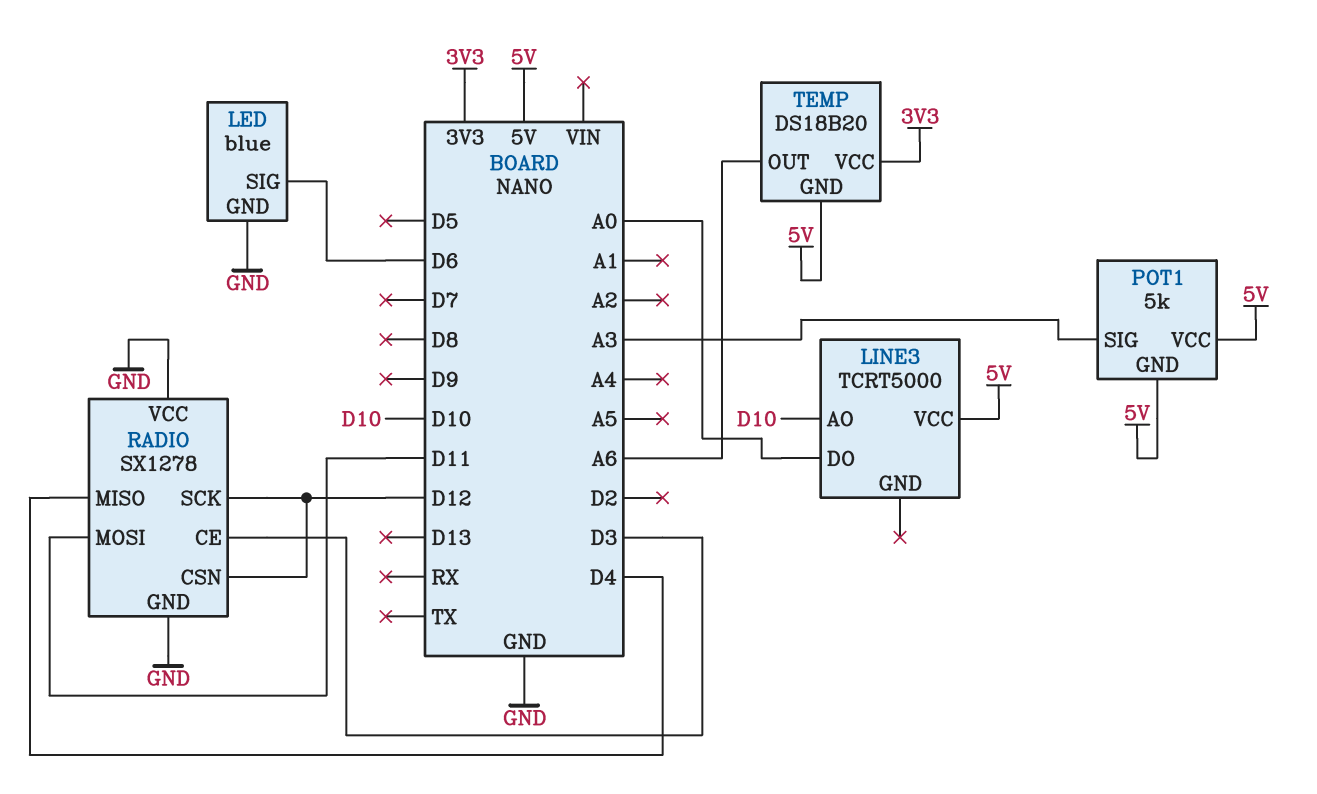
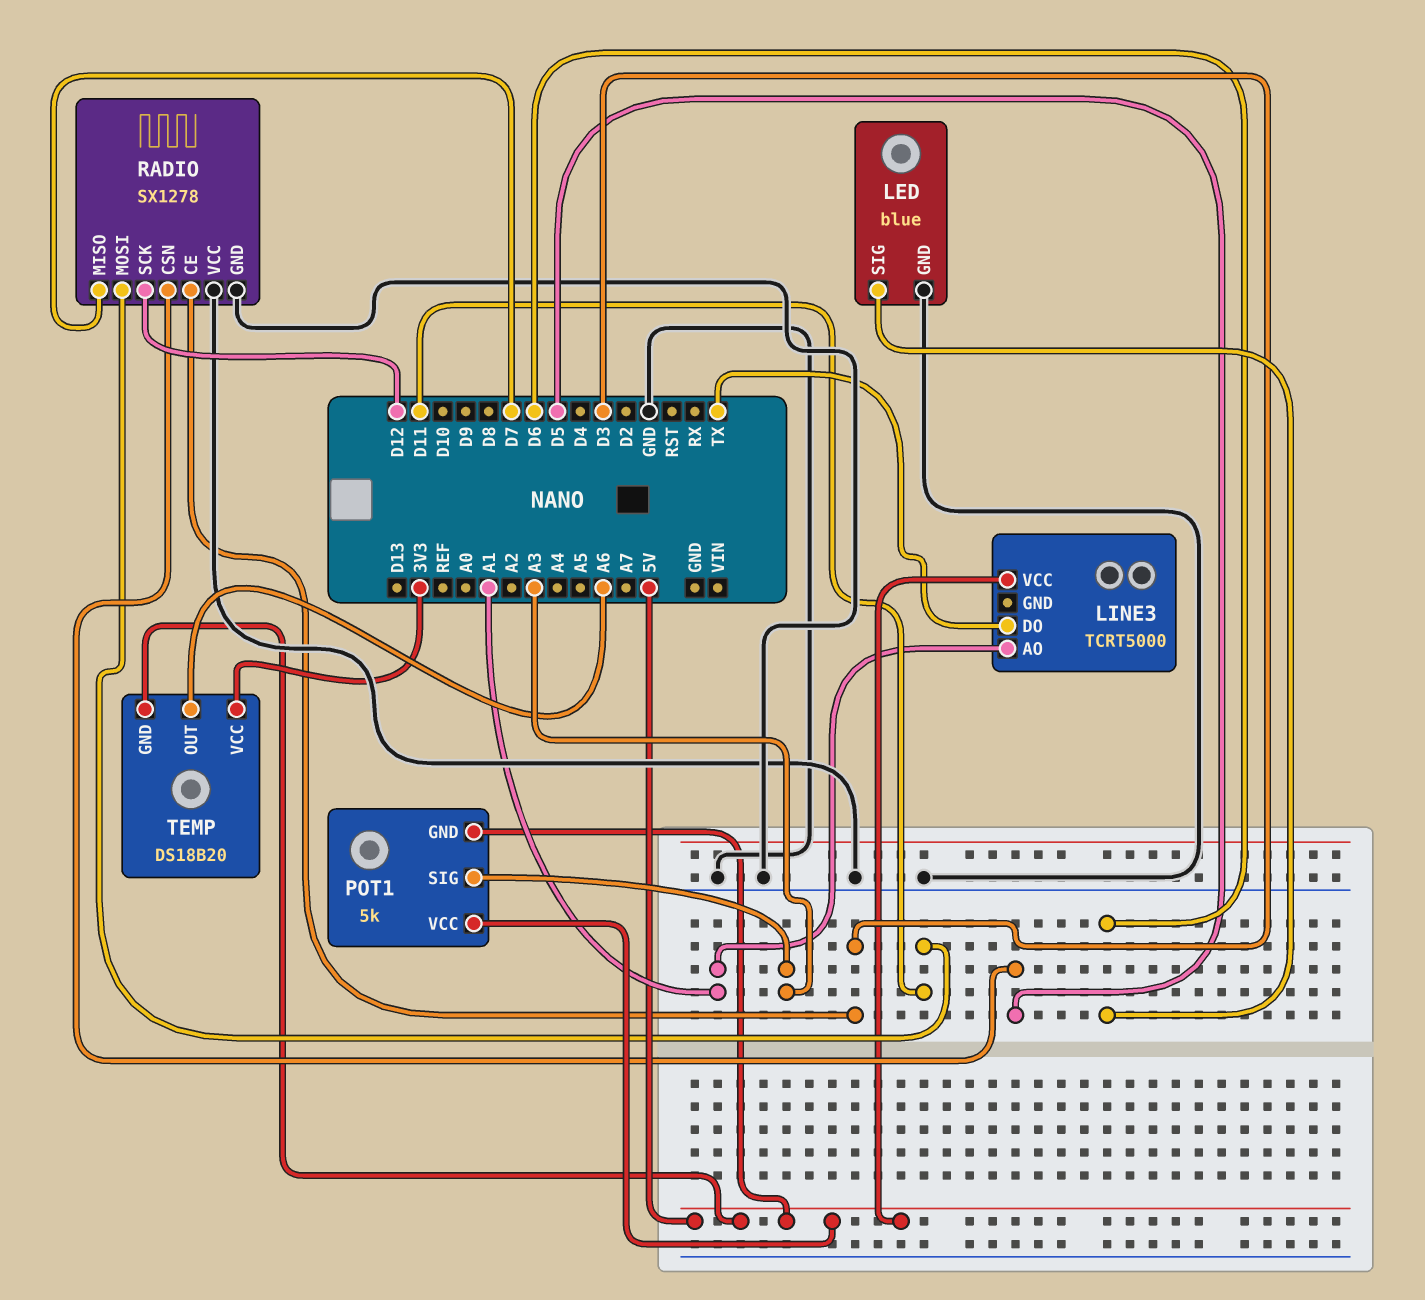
LINE3 pin AO: D10 -> A1
LINE3 pin DO: A0 -> TX
RADIO pin CSN: D12 -> D5
RADIO pin MISO: D4 -> D7

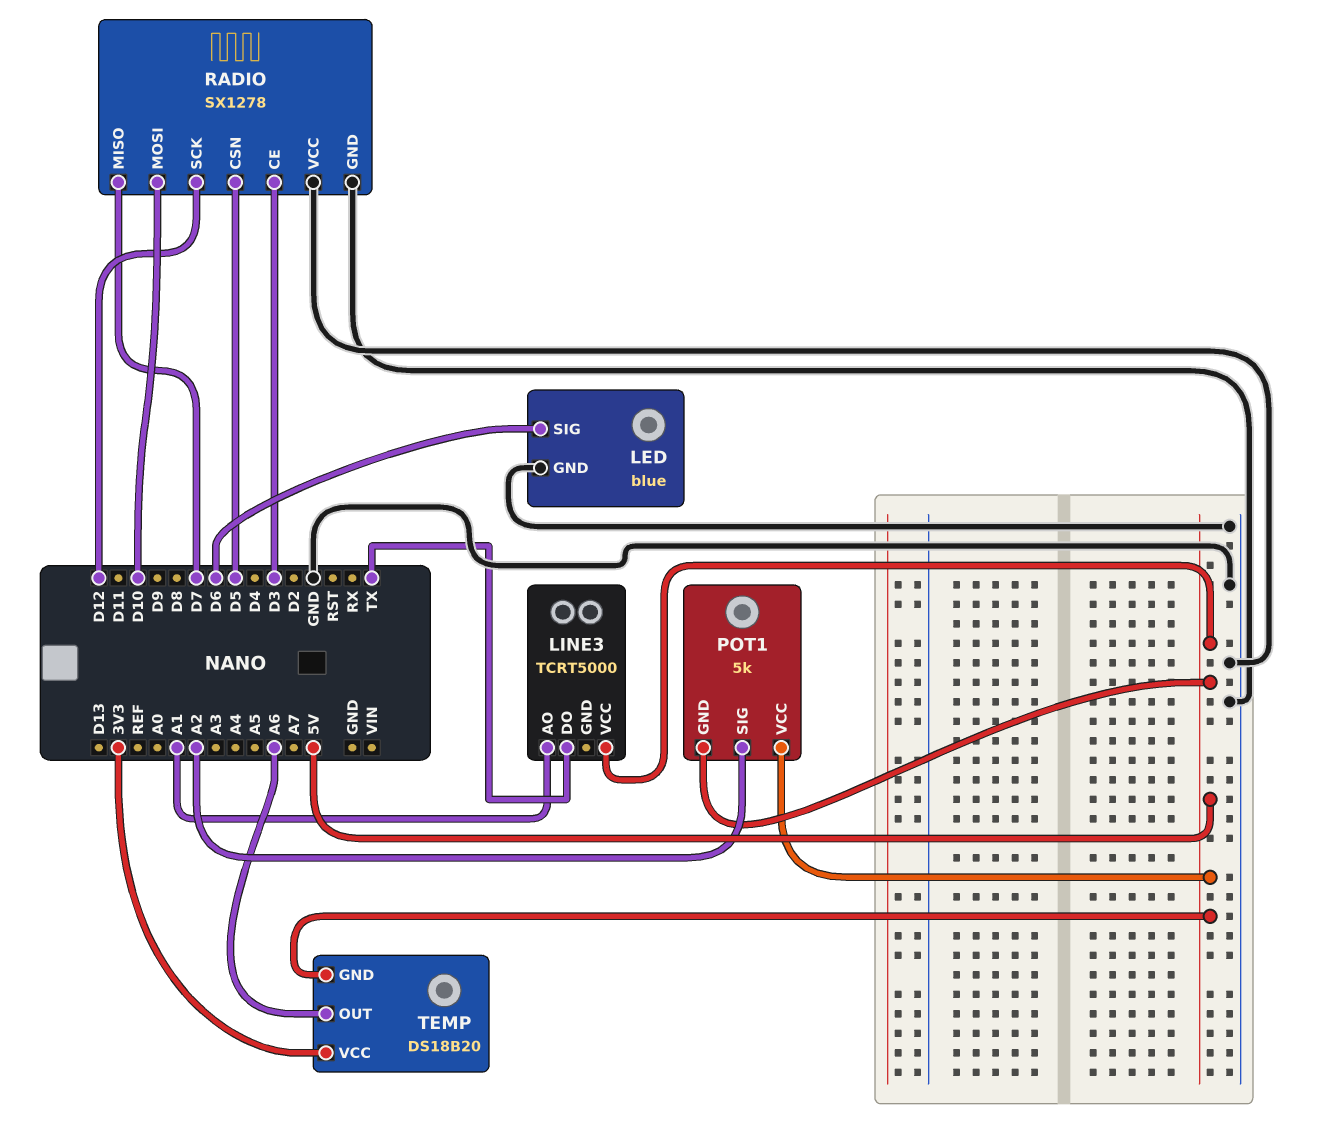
POT1 pin SIG: A3 -> A2
RADIO pin MOSI: D11 -> D10

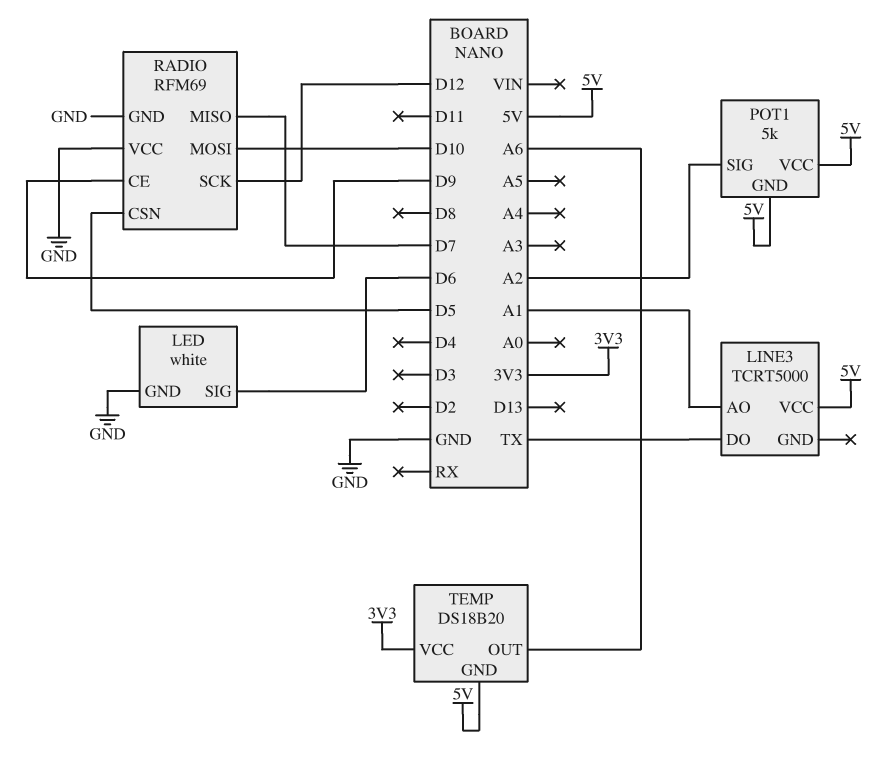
LED: blue -> white
RADIO: SX1278 -> RFM69
RADIO pin CE: D3 -> D9

